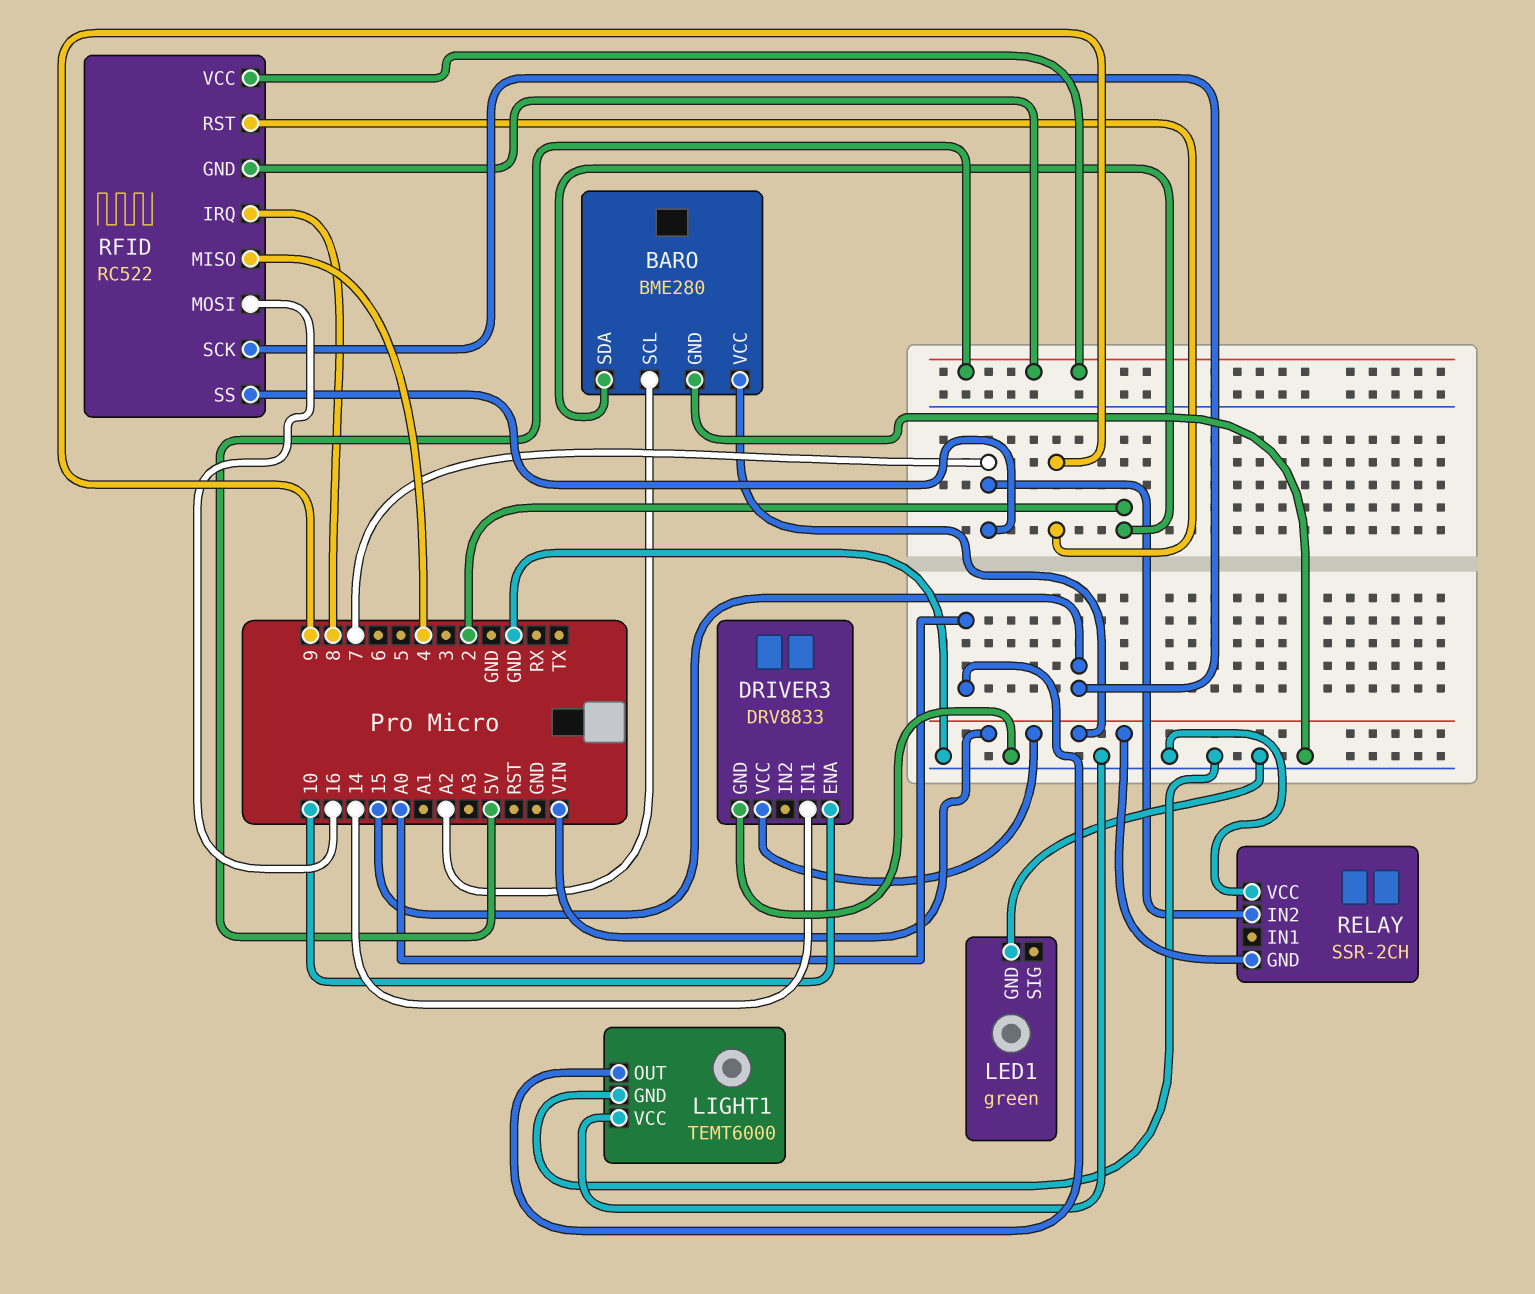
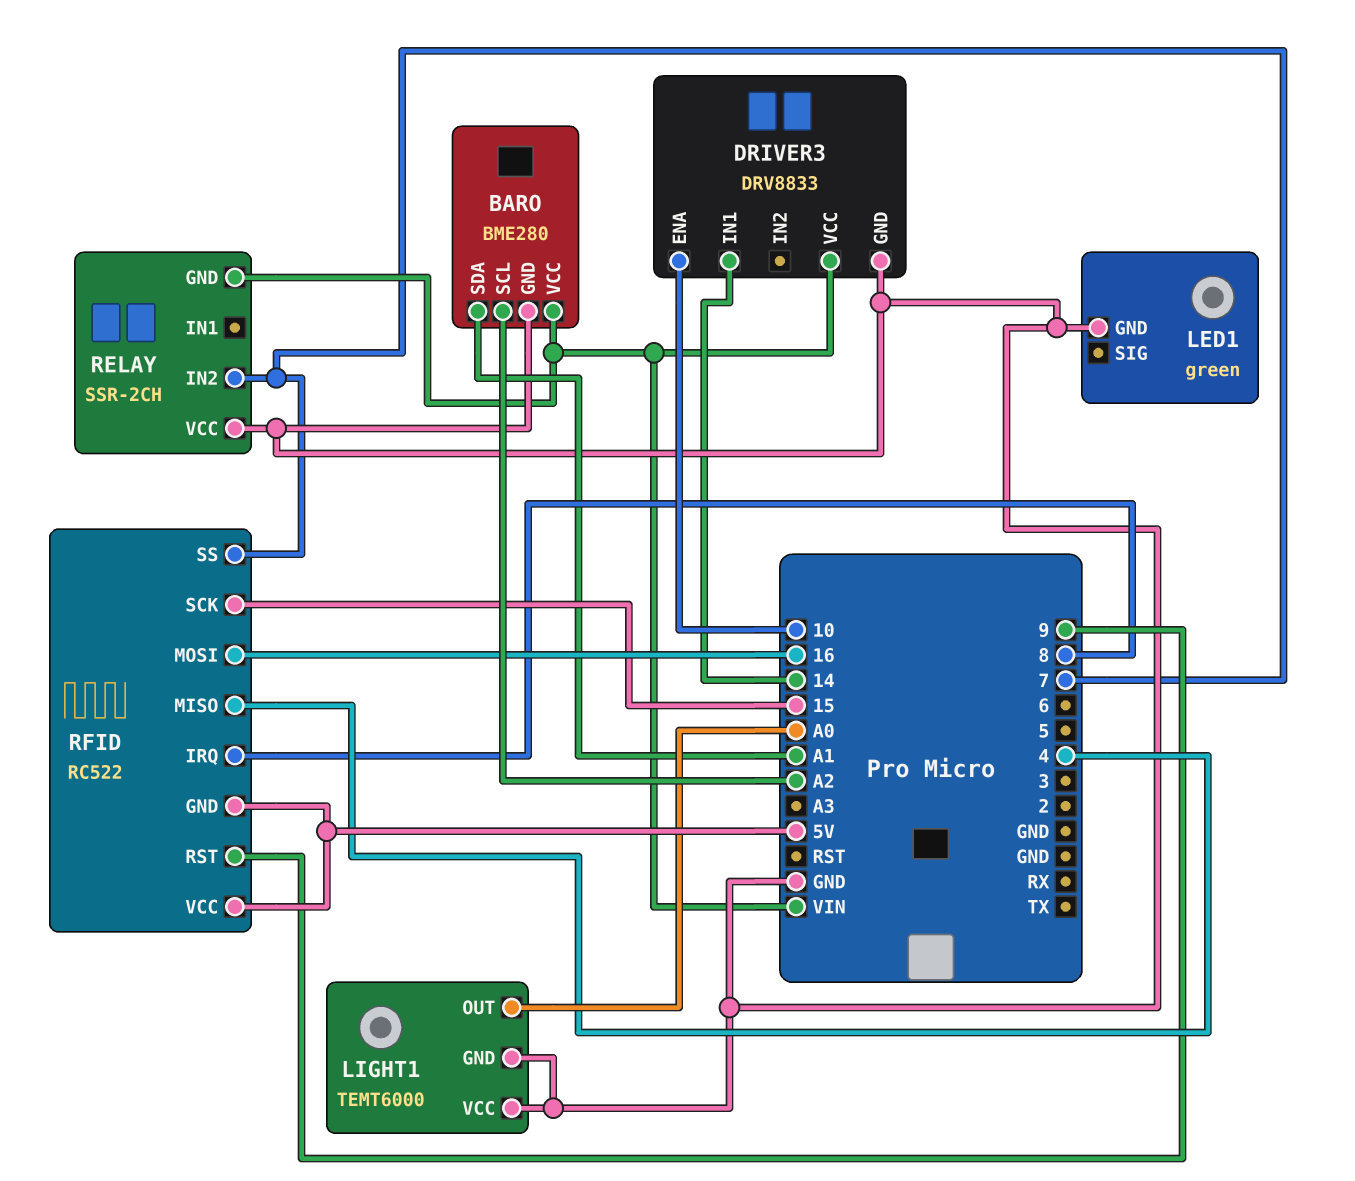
BARO pin SDA: 2 -> A1

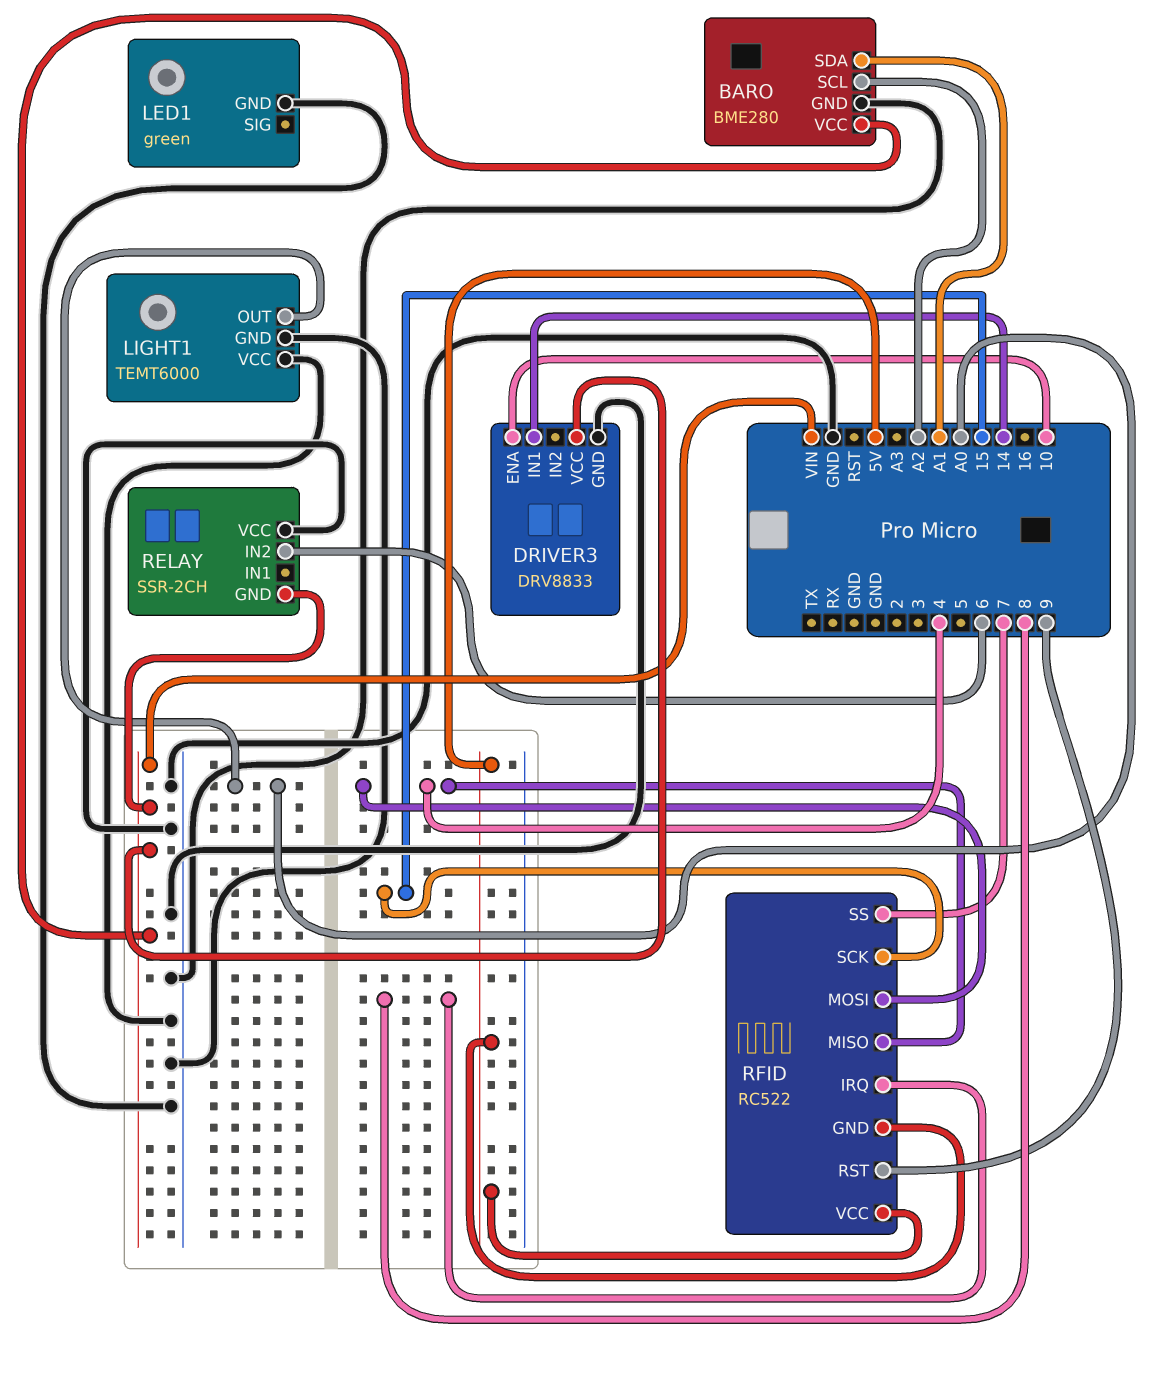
RELAY pin IN2: 7 -> 6
RFID pin MOSI: 16 -> 4

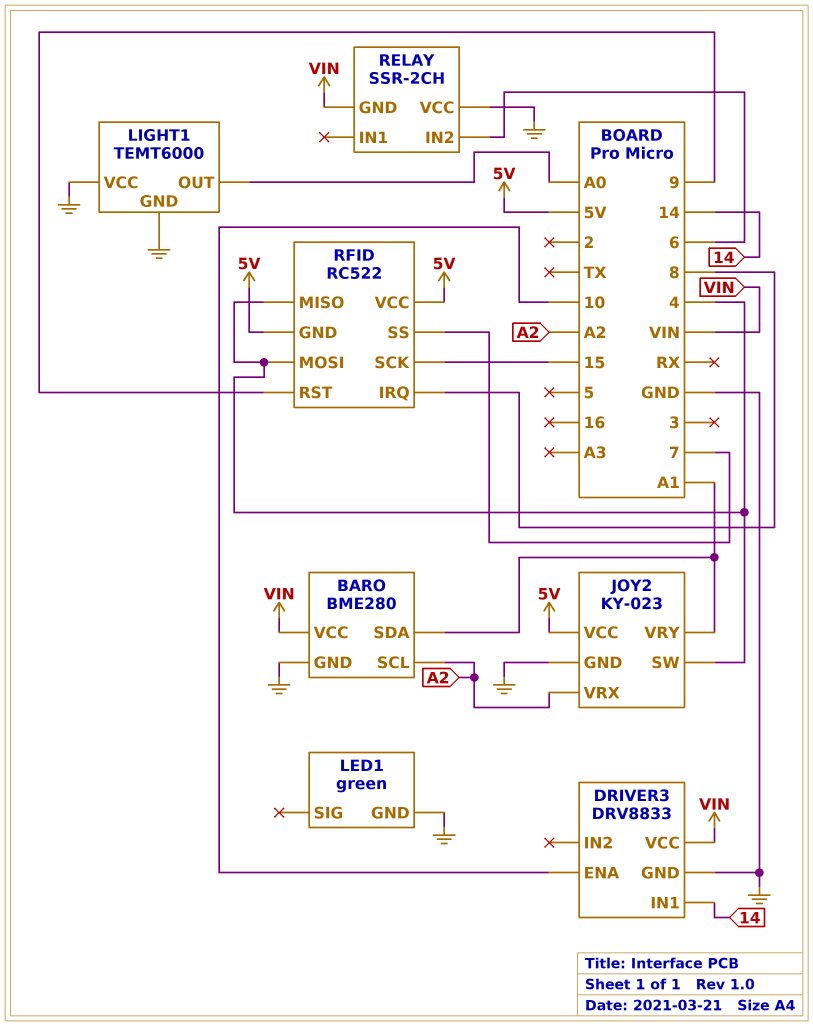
JOY2: none -> KY-023
JOY2 pin GND: none -> GND
JOY2 pin SW: none -> 4
JOY2 pin VCC: none -> 5V
JOY2 pin VRX: none -> A2
JOY2 pin VRY: none -> A1

